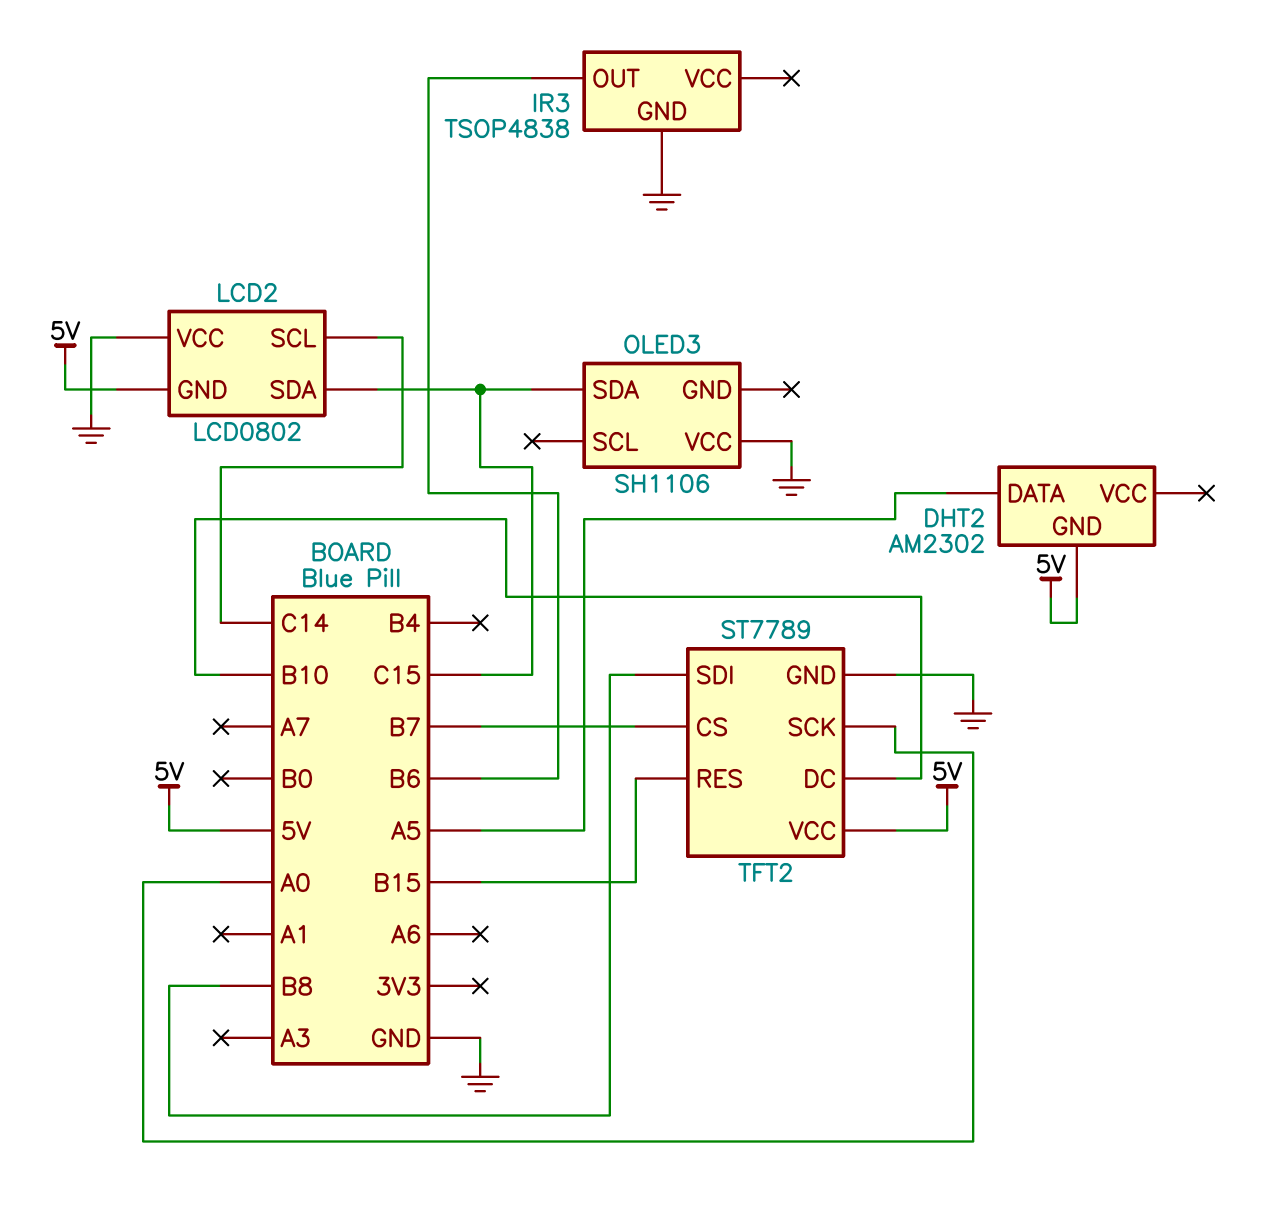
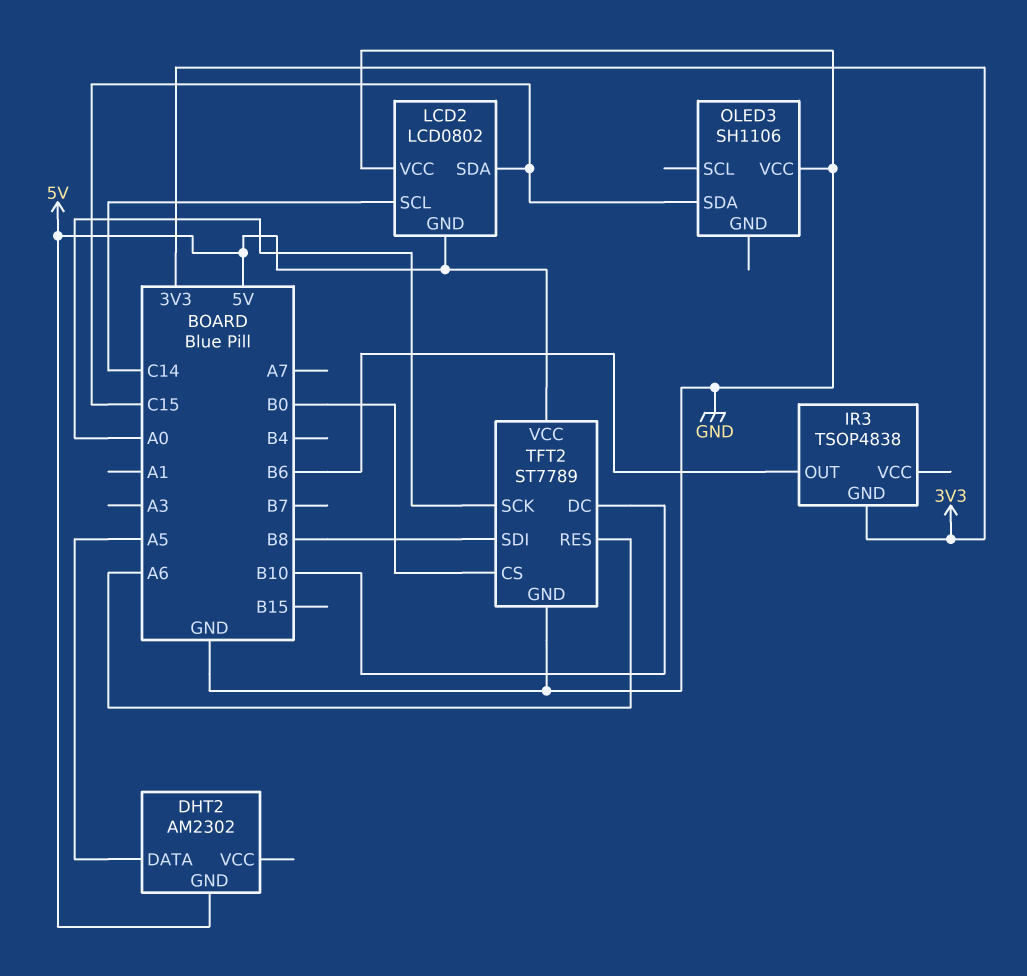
IR3 pin GND: GND -> 3V3
TFT2 pin CS: B7 -> B0
TFT2 pin RES: B15 -> A6

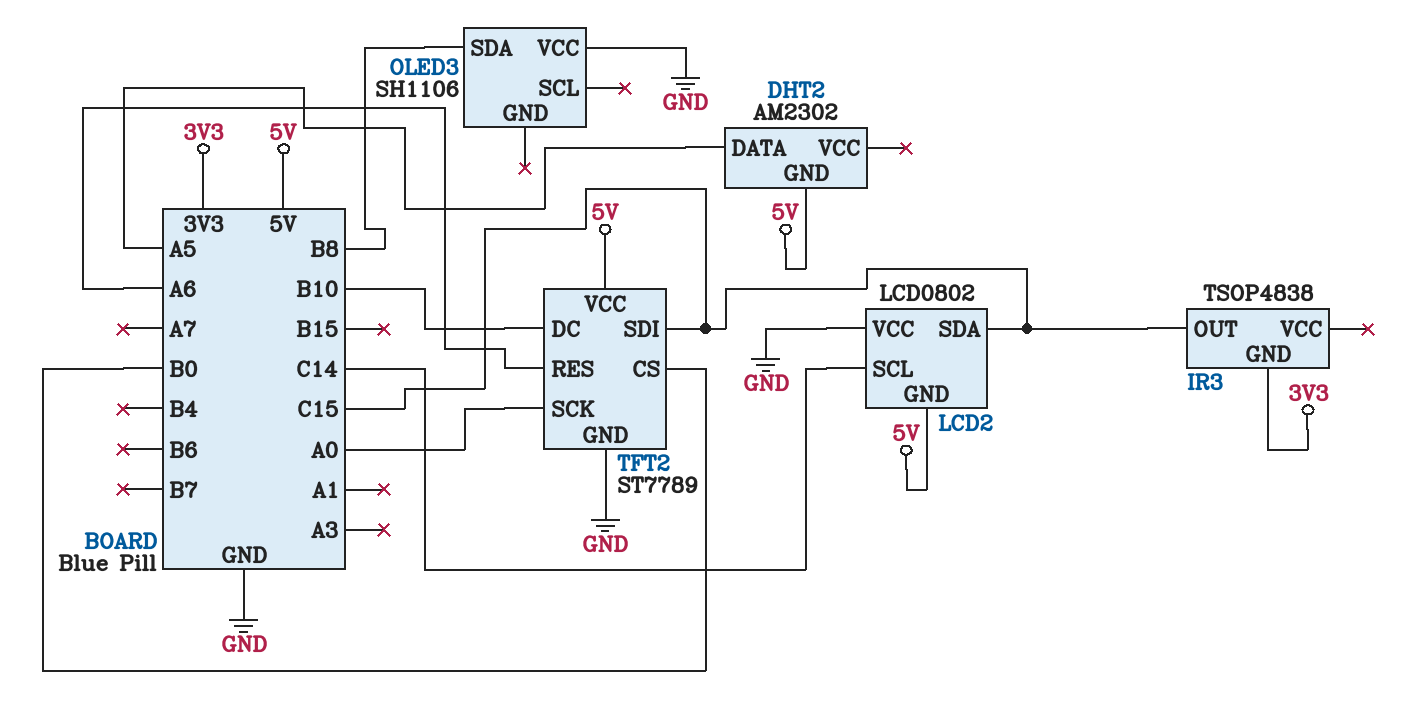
IR3 pin OUT: B6 -> C15
OLED3 pin SDA: C15 -> B8
TFT2 pin SDI: B8 -> C15

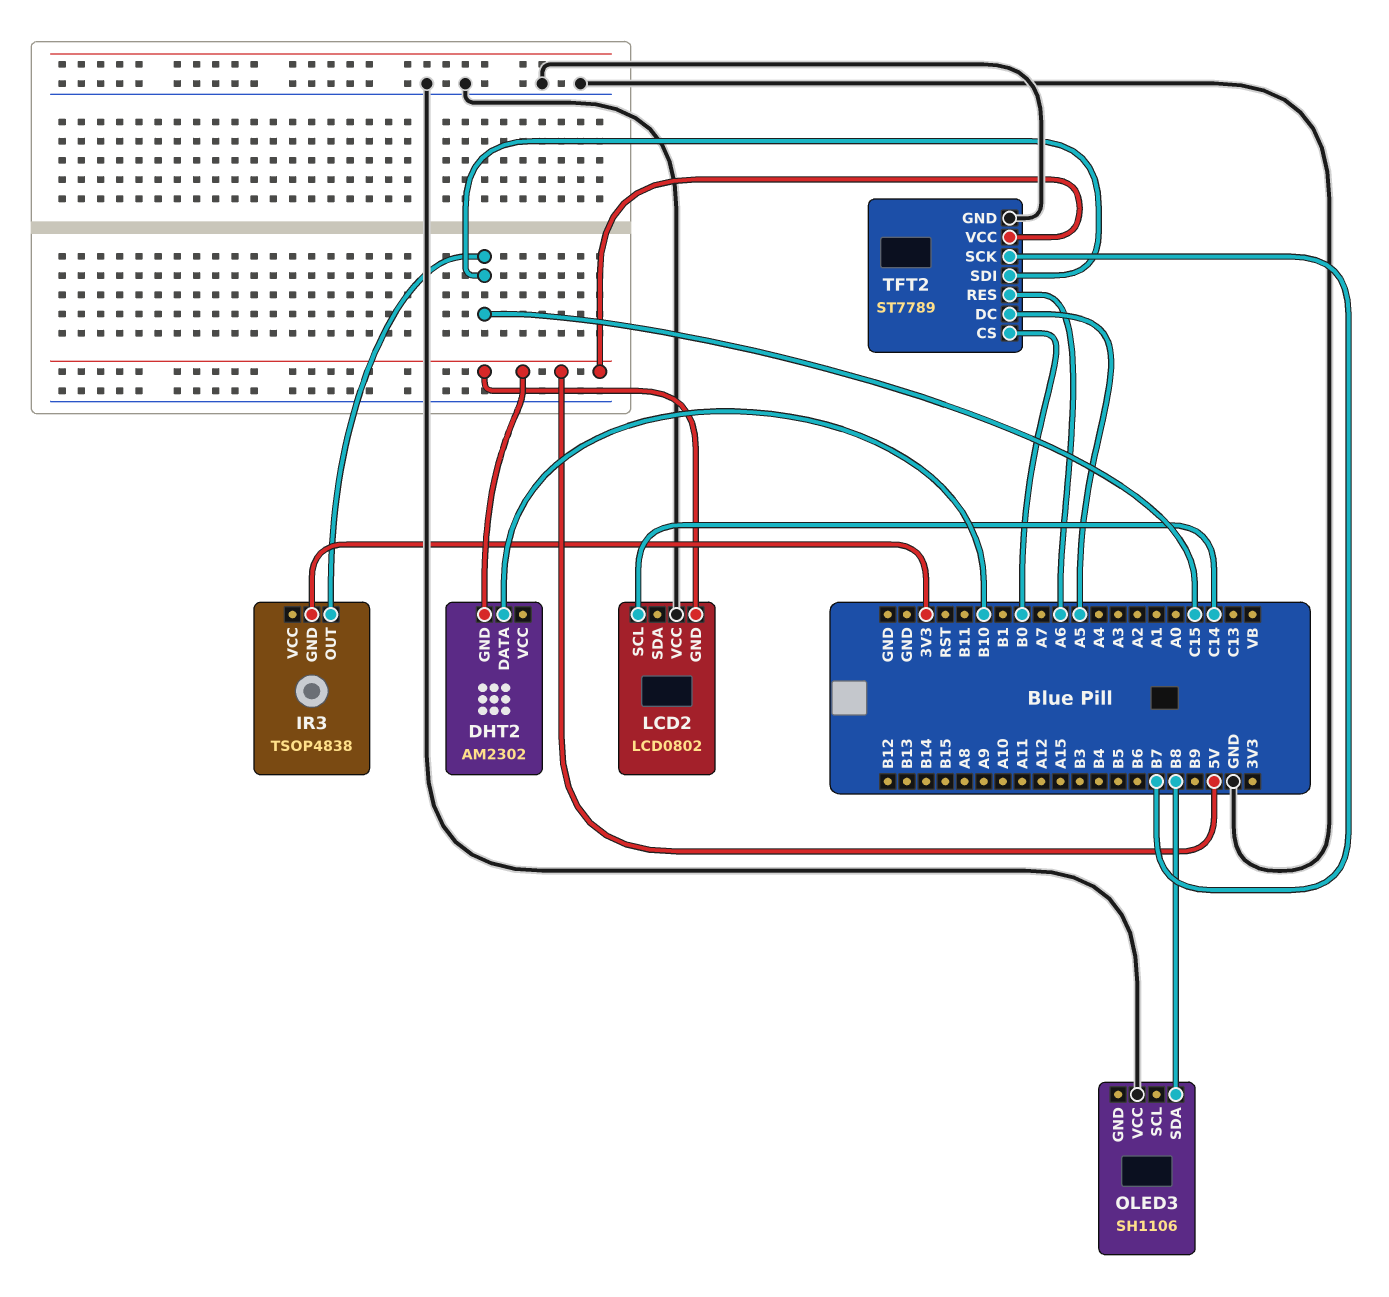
DHT2 pin DATA: A5 -> B10
LCD2 pin SDA: C15 -> none
TFT2 pin DC: B10 -> A5
TFT2 pin SCK: A0 -> B7

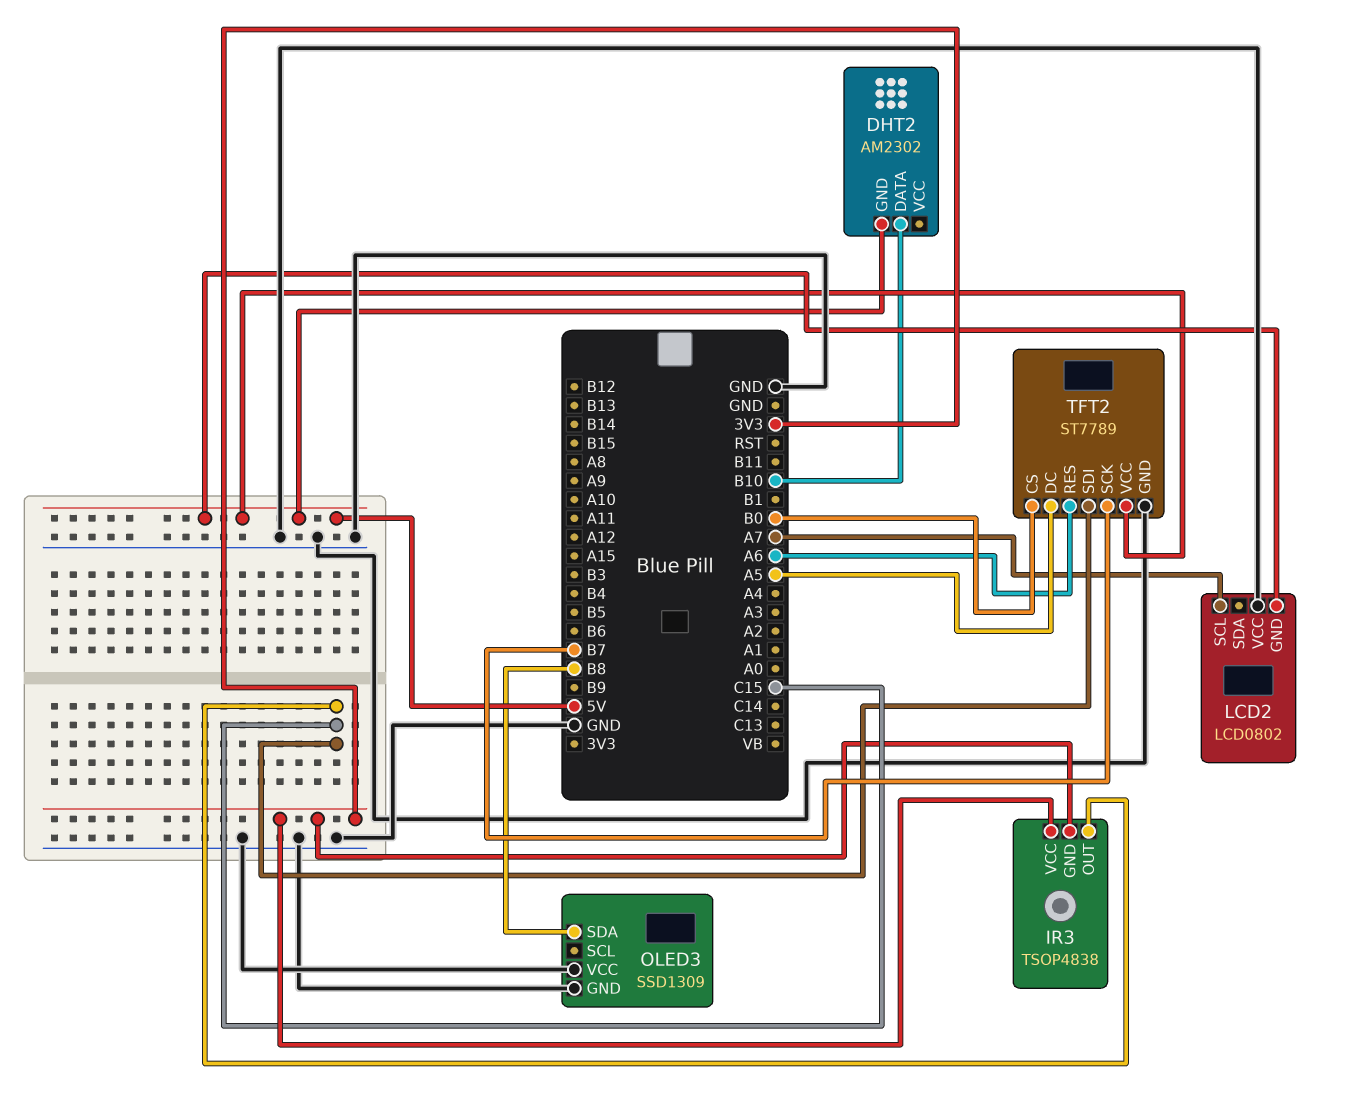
IR3 pin VCC: none -> 3V3
LCD2 pin SCL: C14 -> A7
OLED3: SH1106 -> SSD1309
OLED3 pin GND: none -> GND

